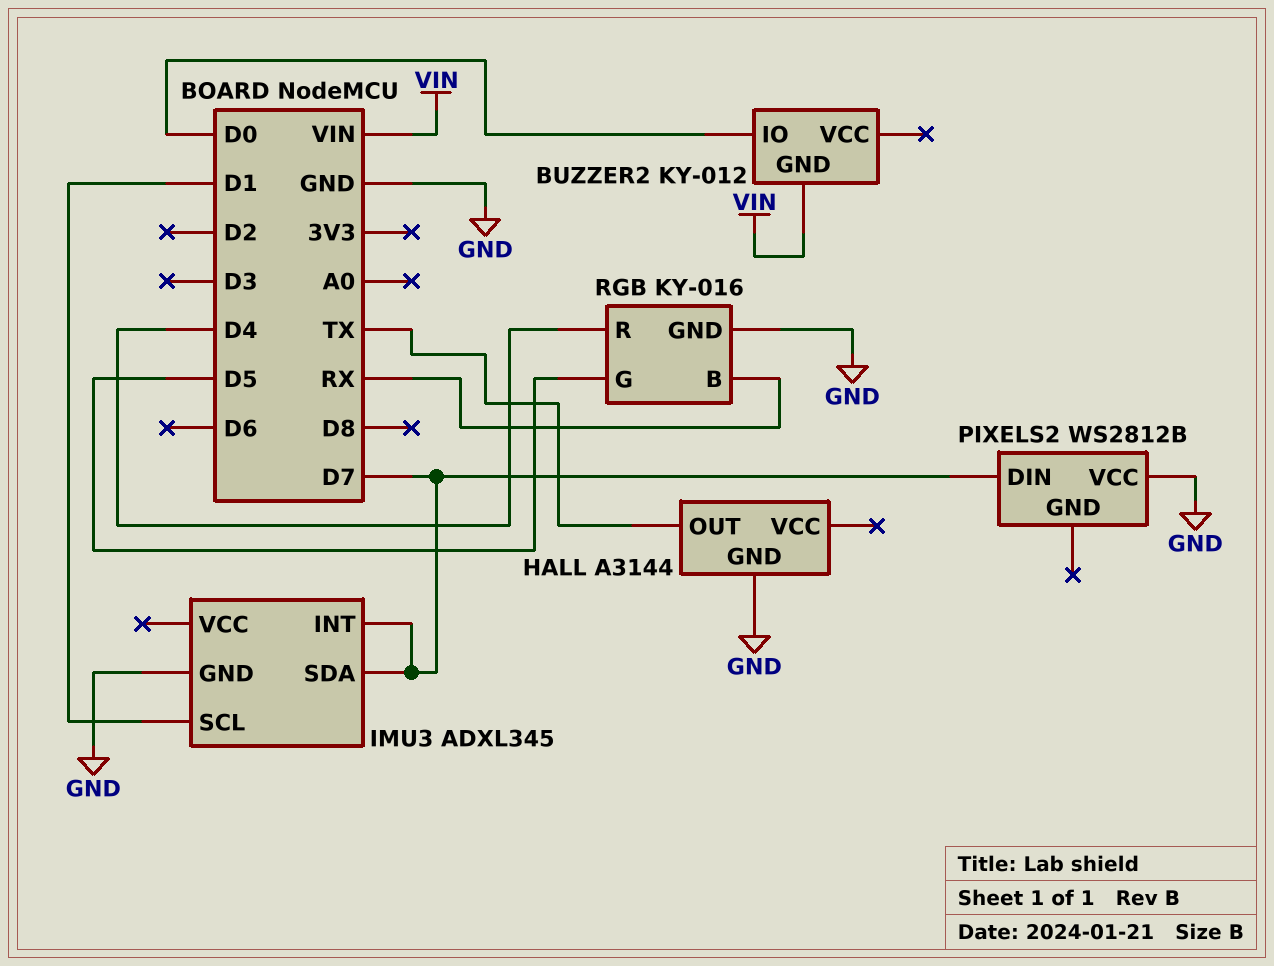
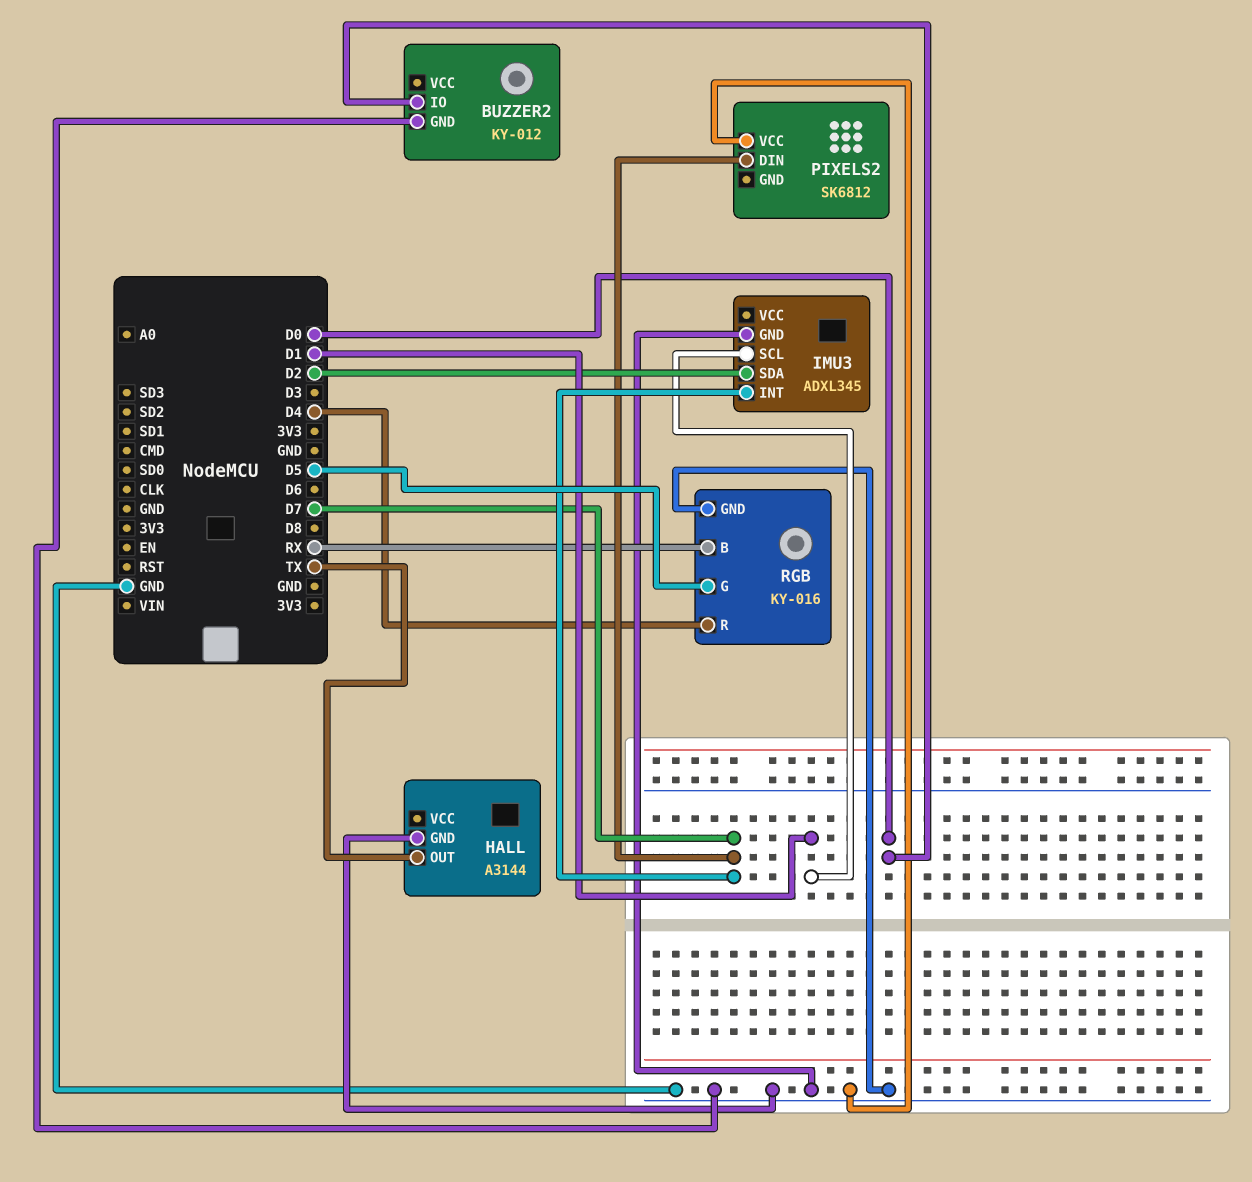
BUZZER2 pin GND: VIN -> GND
IMU3 pin SDA: D7 -> D2
PIXELS2: WS2812B -> SK6812

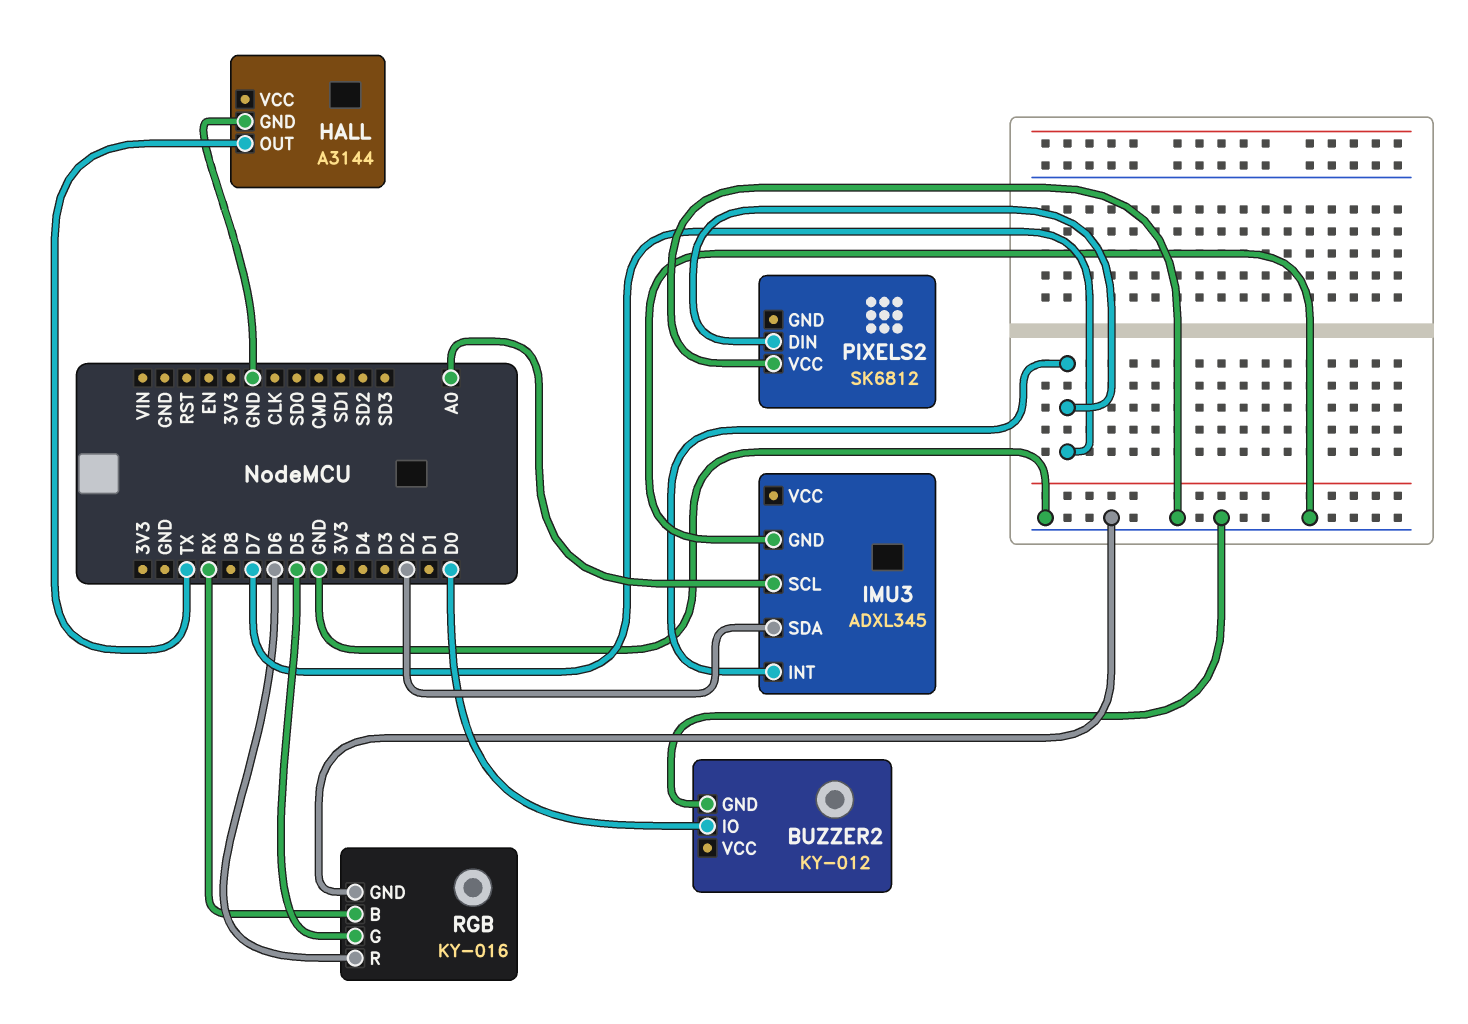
IMU3 pin SCL: D1 -> A0
RGB pin R: D4 -> D6

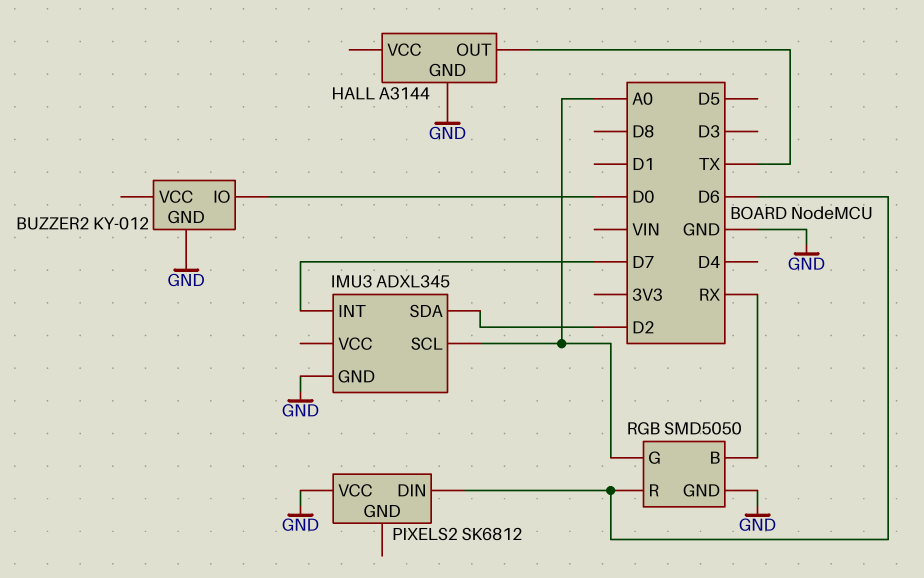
PIXELS2 pin DIN: D7 -> D6
RGB: KY-016 -> SMD5050
RGB pin G: D5 -> A0

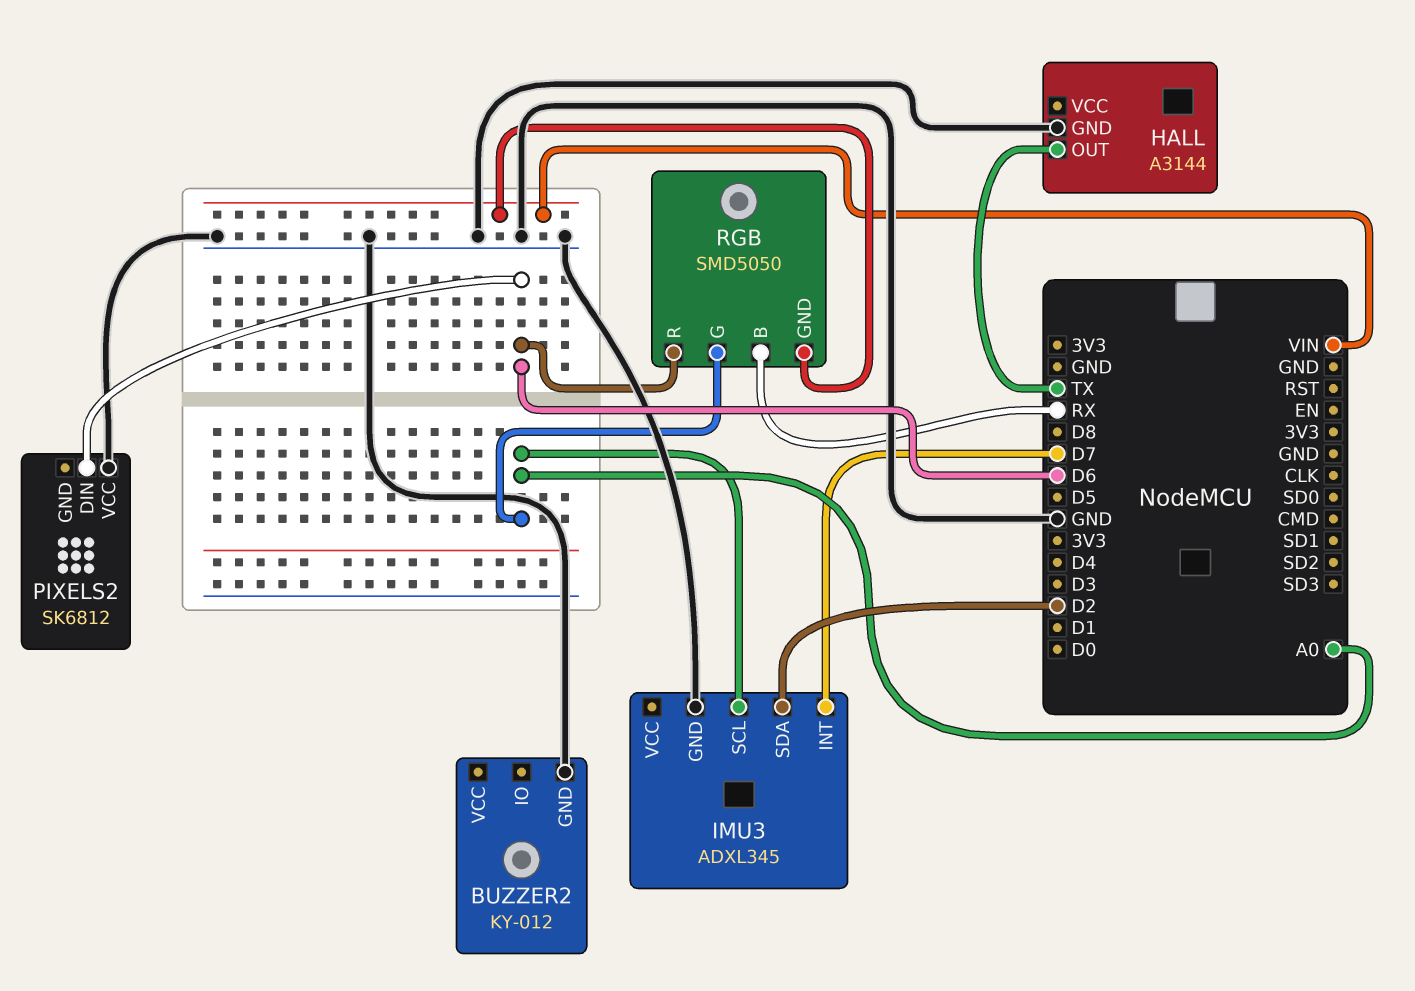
BUZZER2 pin IO: D0 -> none
RGB pin GND: GND -> VIN

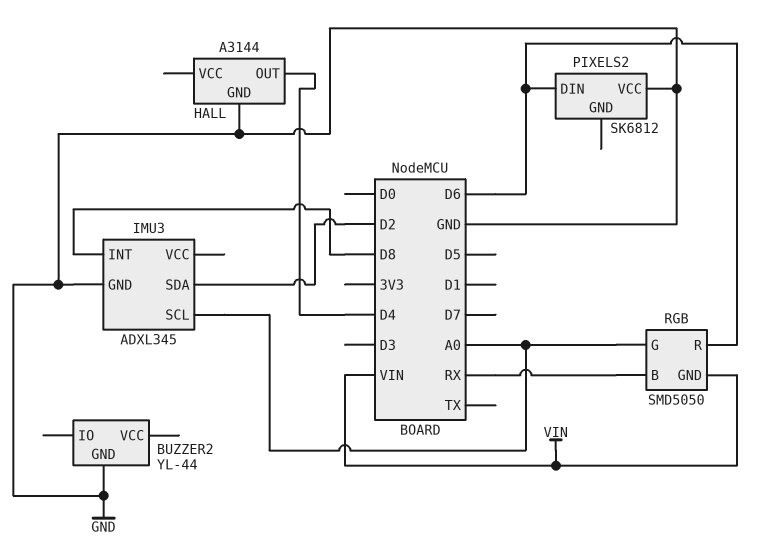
BUZZER2: KY-012 -> YL-44
HALL pin OUT: TX -> D4
IMU3 pin INT: D7 -> D8

